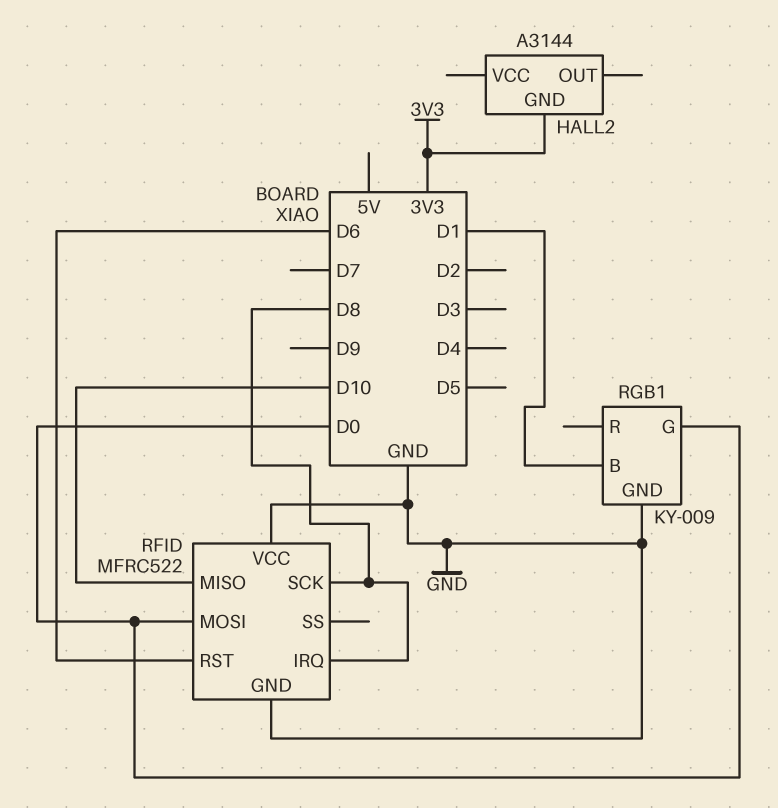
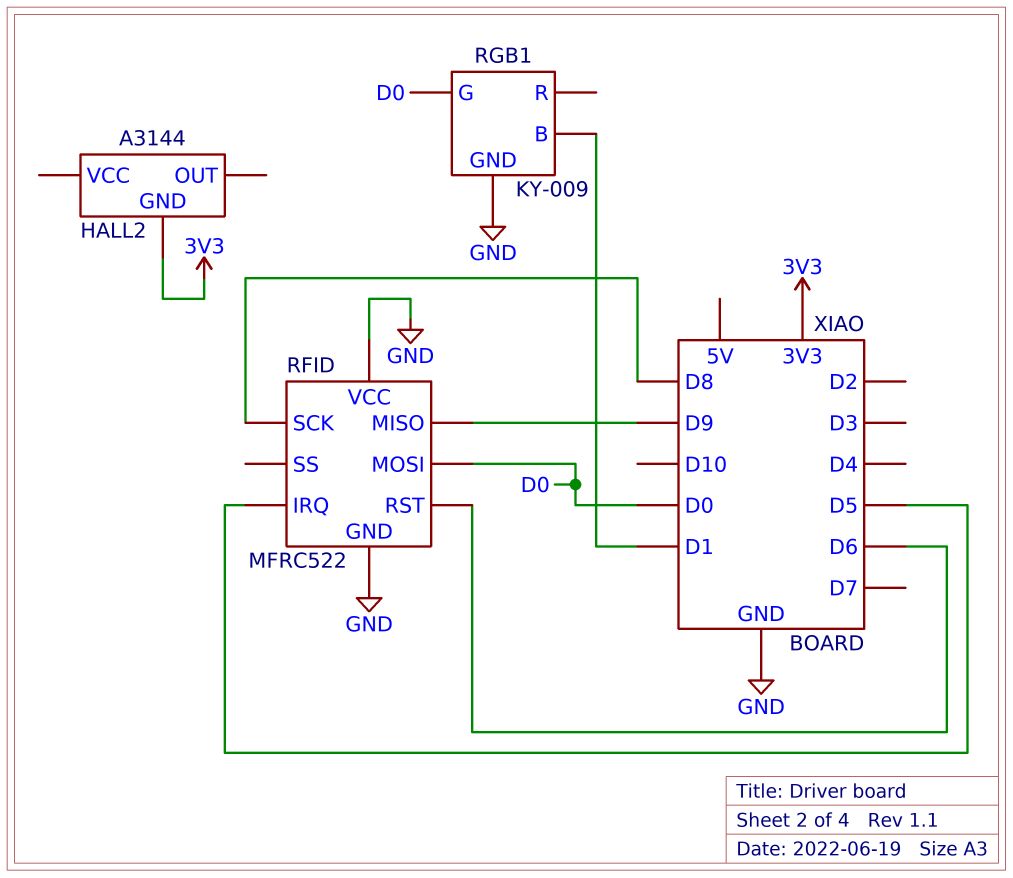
RFID pin IRQ: D8 -> D5
RFID pin MISO: D10 -> D9

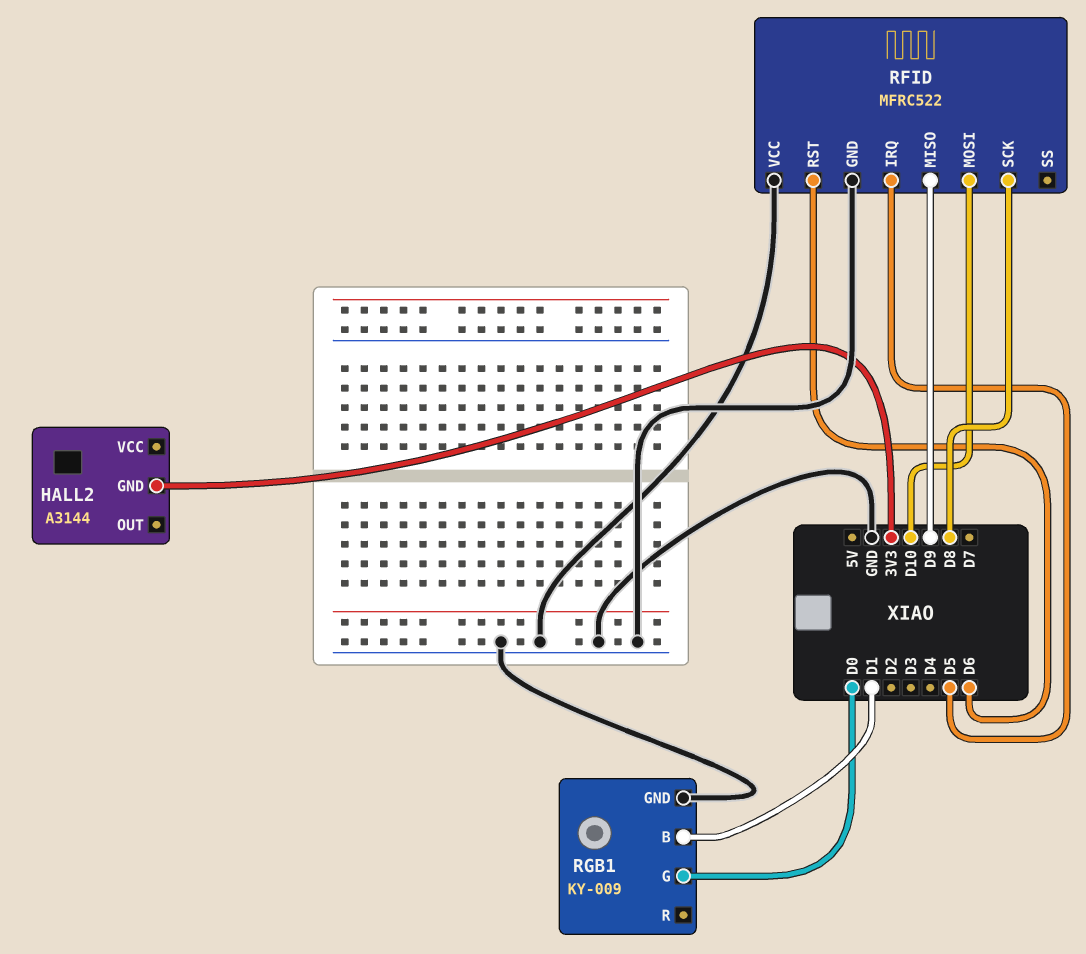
RFID pin MOSI: D0 -> D10

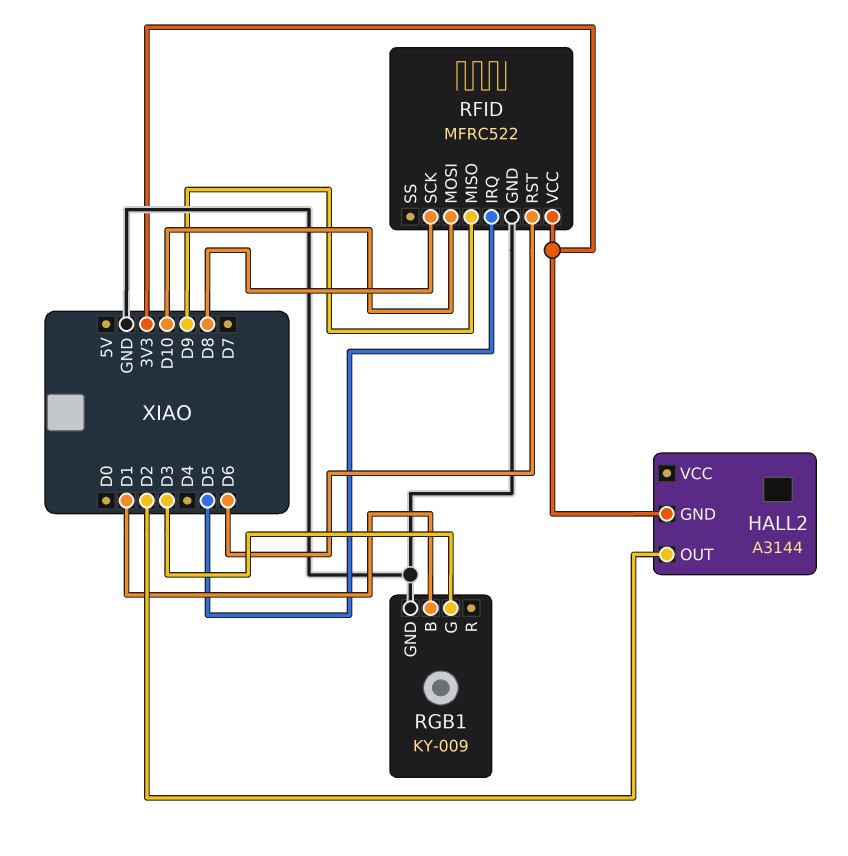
HALL2 pin OUT: none -> D2
RFID pin VCC: GND -> 3V3
RGB1 pin G: D0 -> D3

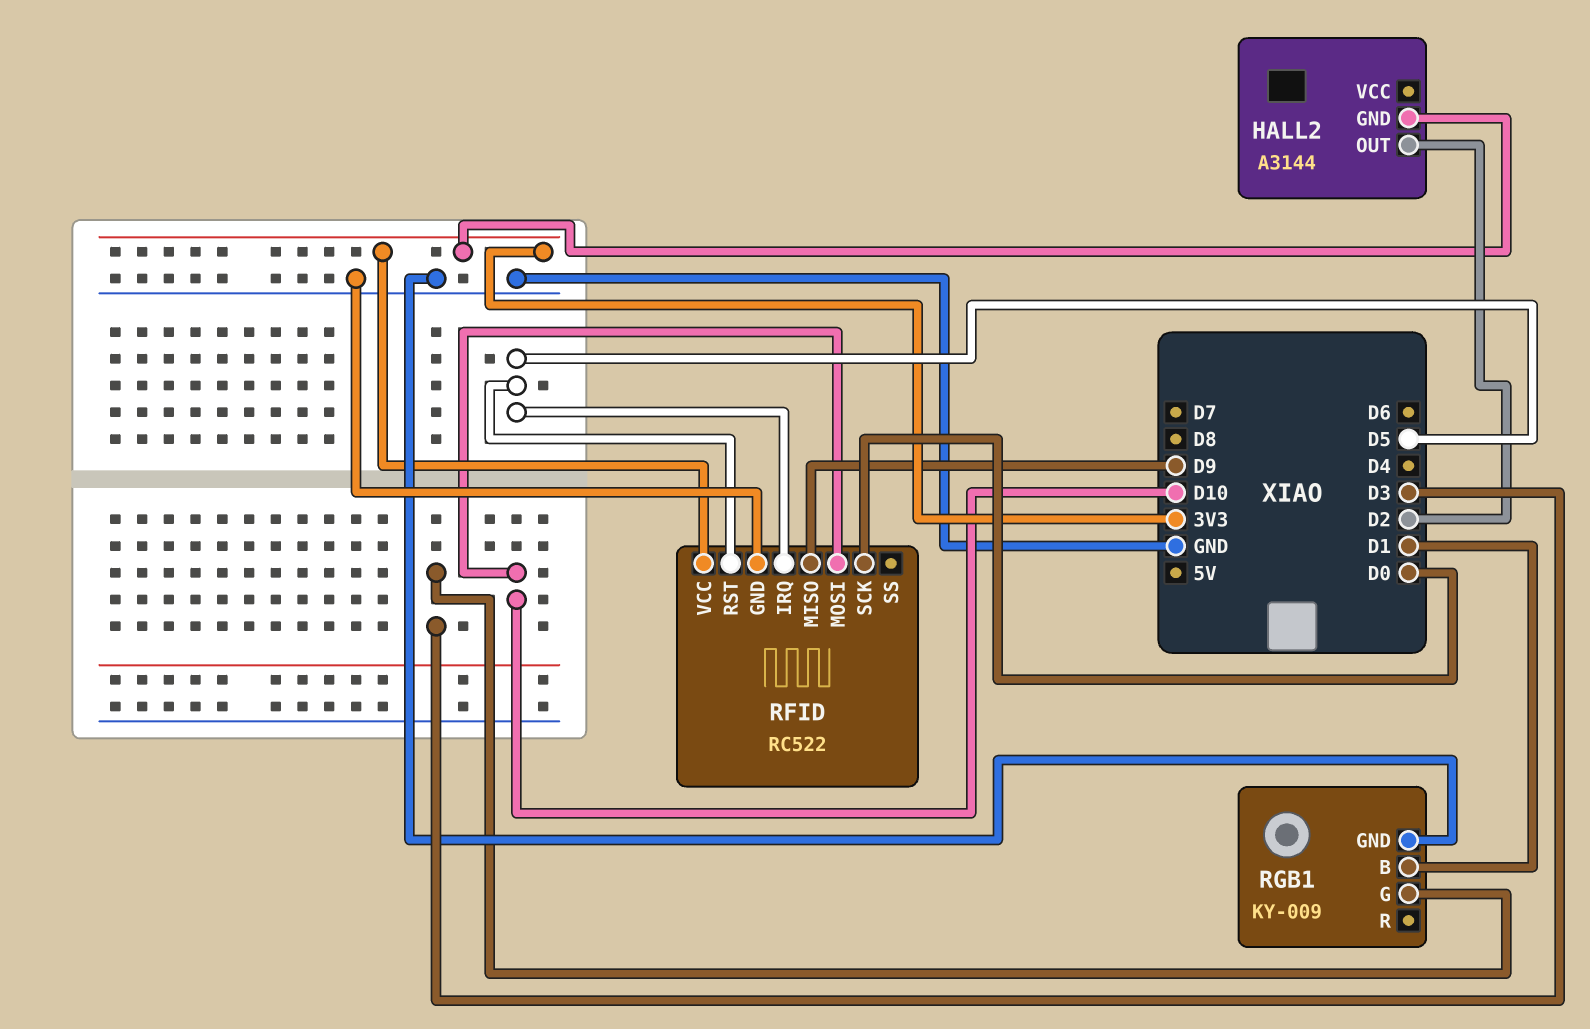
RFID: MFRC522 -> RC522
RFID pin RST: D6 -> D5
RFID pin SCK: D8 -> D0

